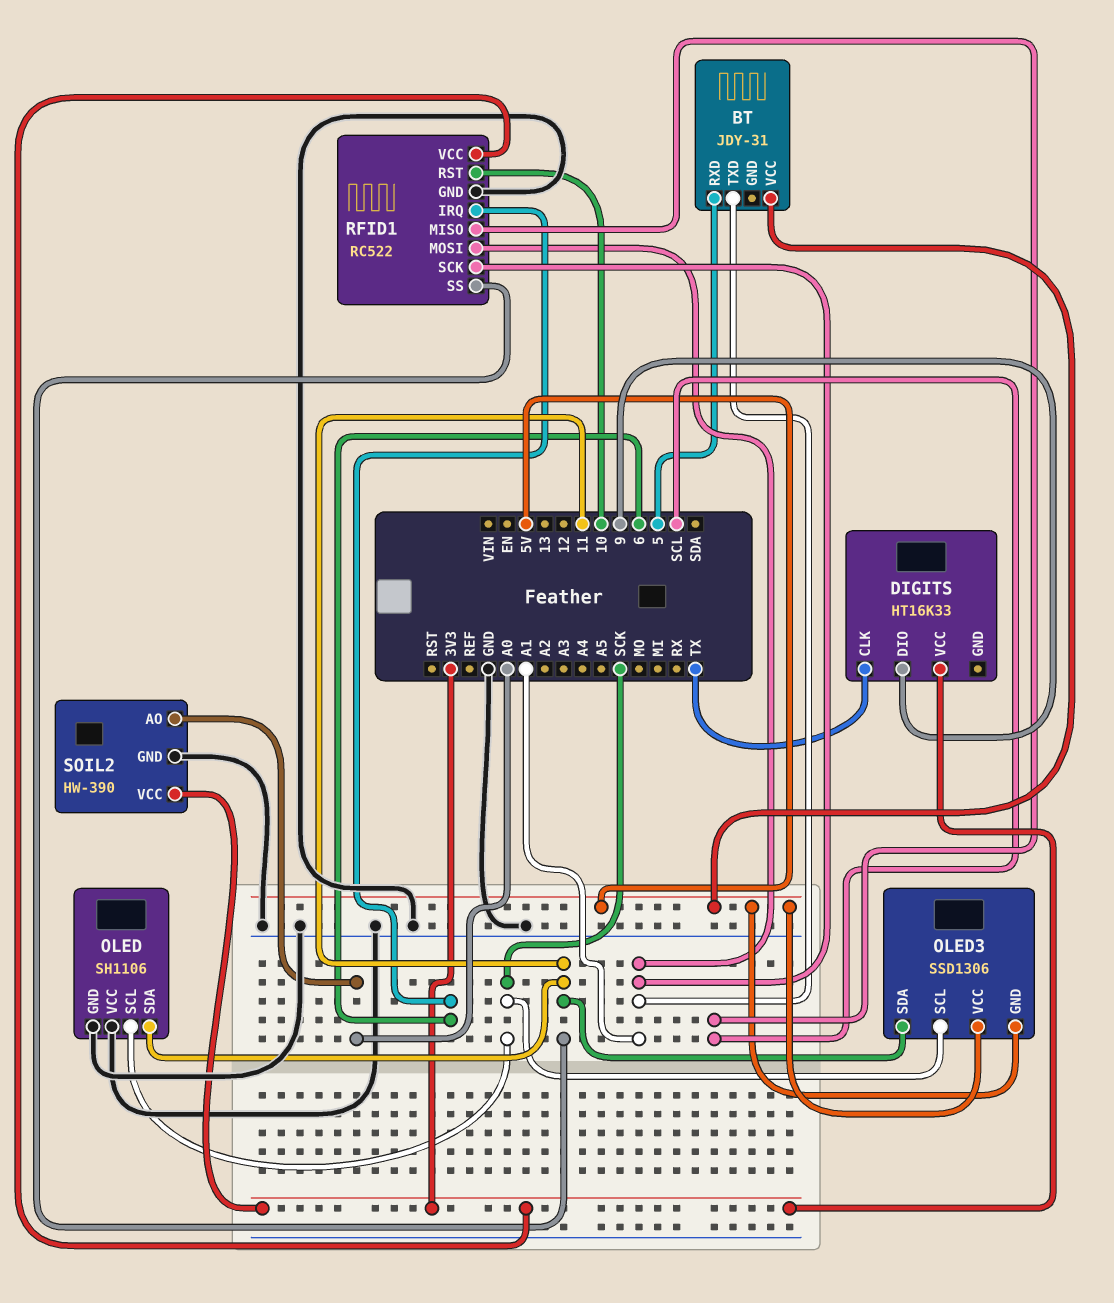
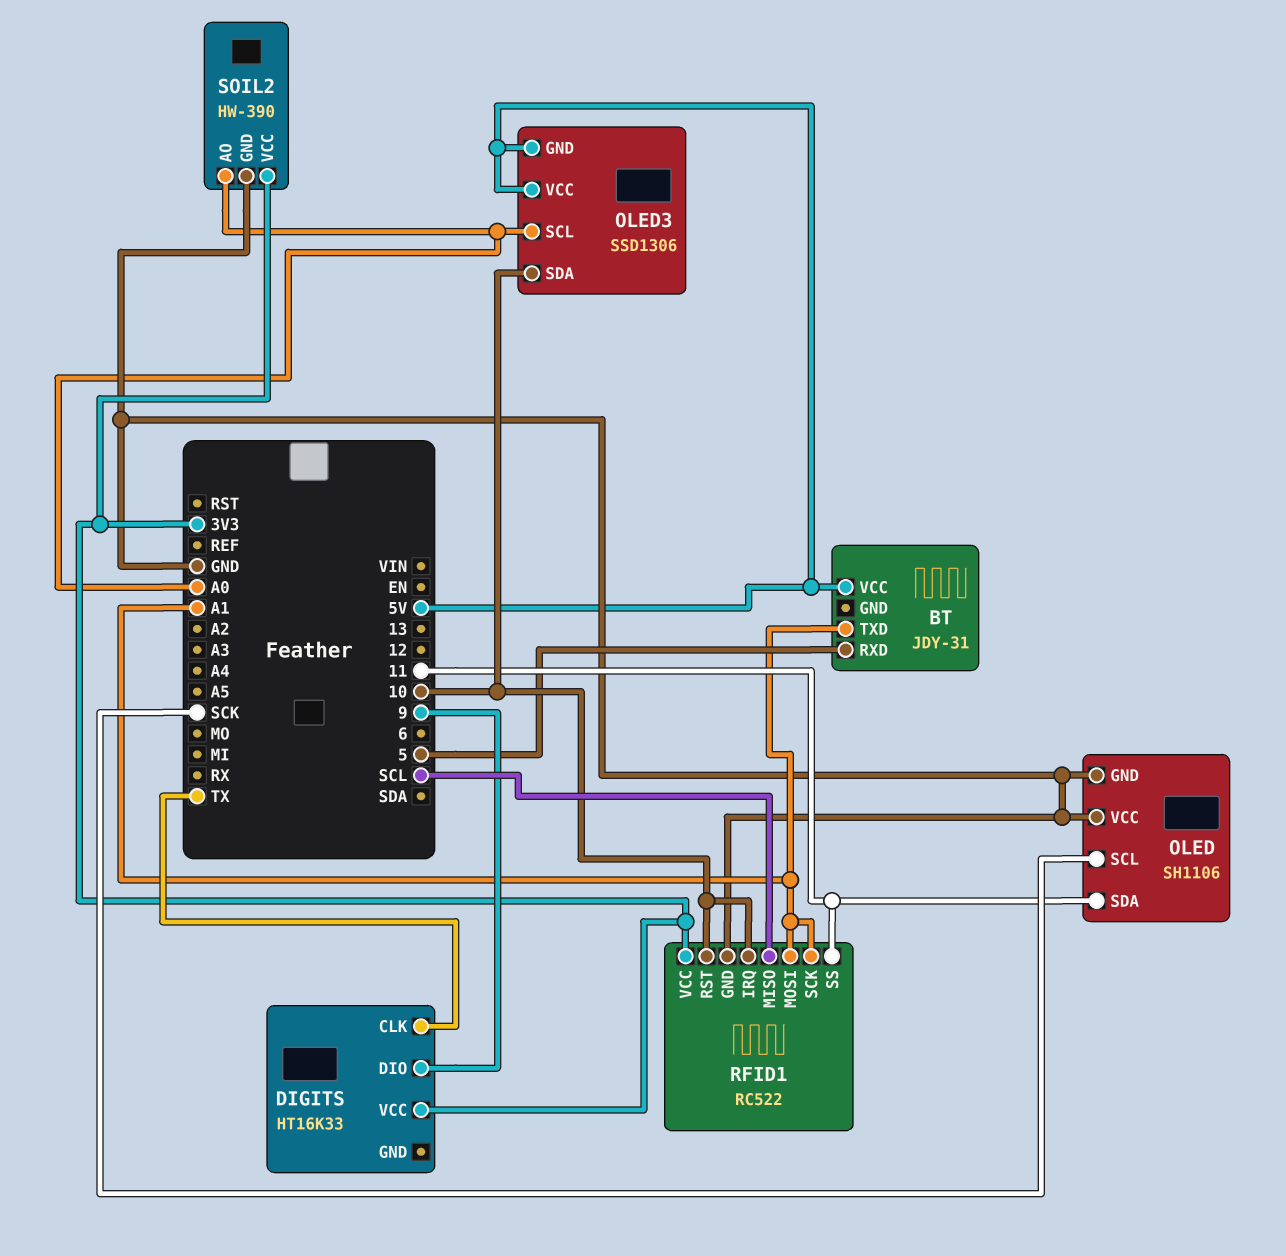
OLED3 pin SCL: SCK -> A0
OLED3 pin SDA: 11 -> 10
RFID1 pin IRQ: 6 -> 10

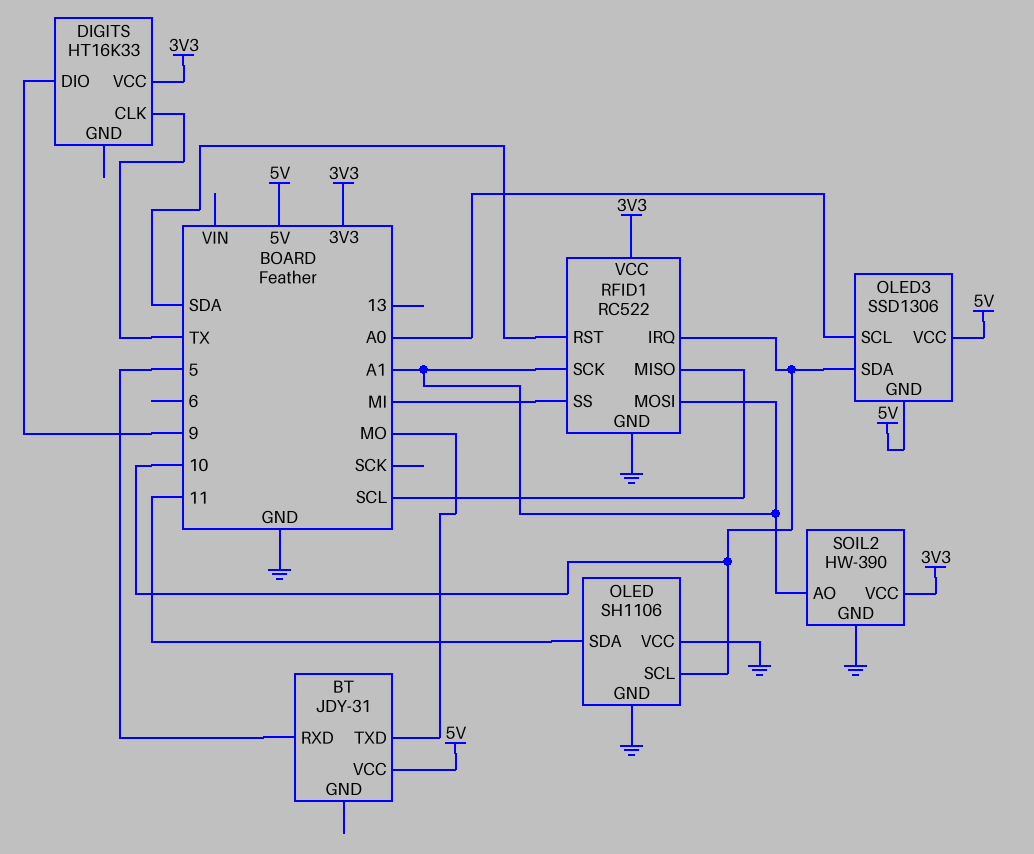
BT pin TXD: A1 -> MO
OLED pin SCL: SCK -> 10
RFID1 pin RST: 10 -> SDA
RFID1 pin SS: 11 -> MI
SOIL2 pin AO: A0 -> A1

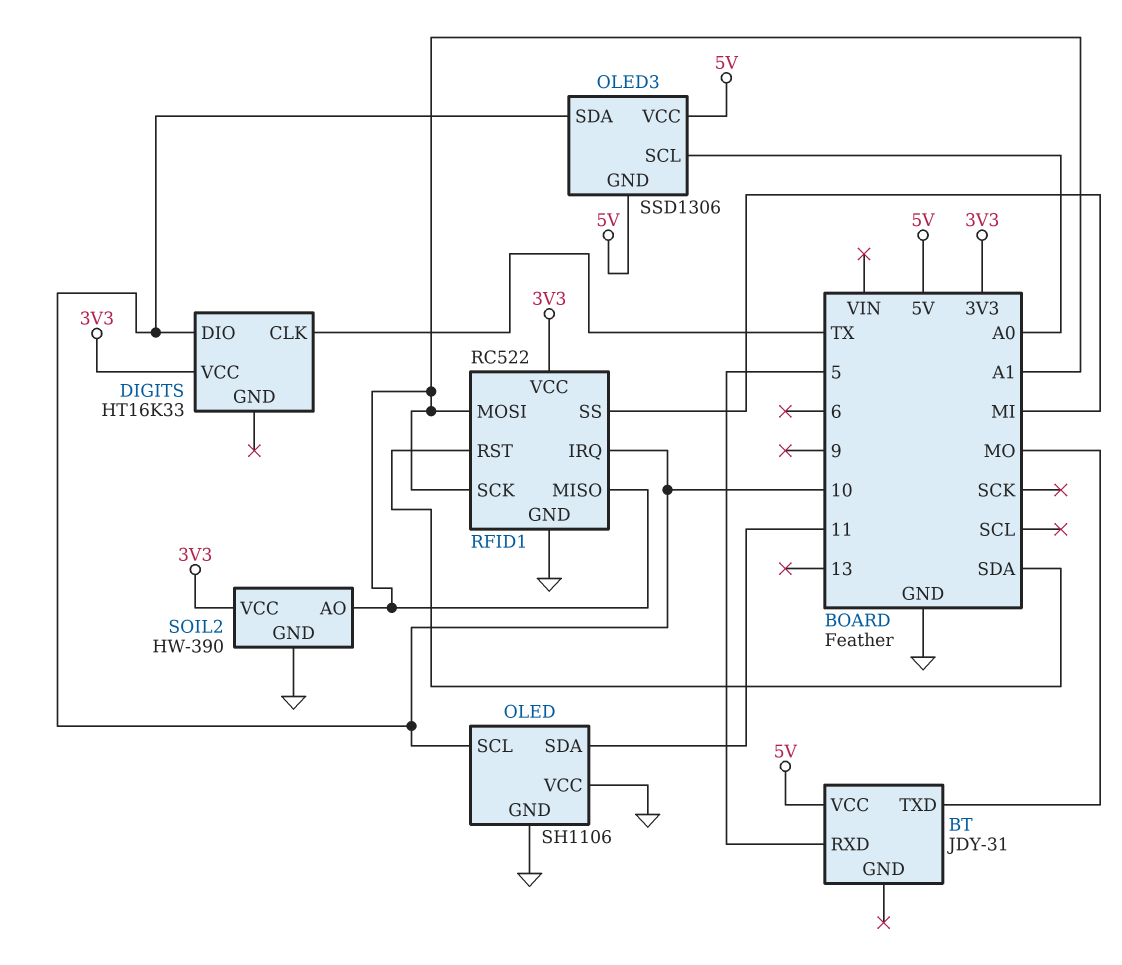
DIGITS pin DIO: 9 -> 10
RFID1 pin MISO: SCL -> A1

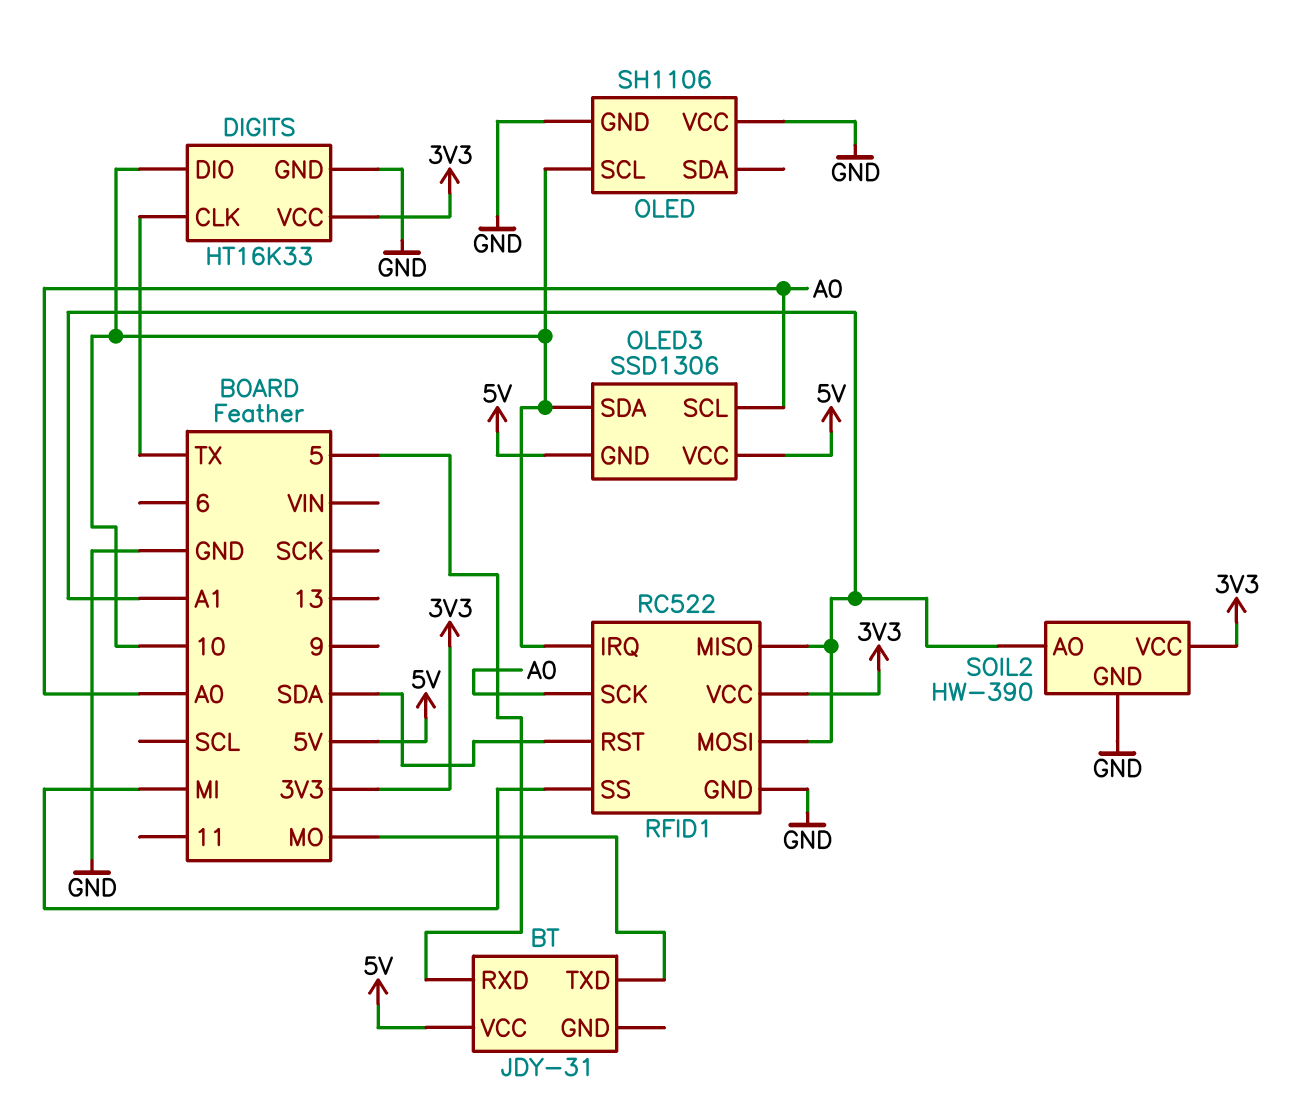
DIGITS pin GND: none -> GND
OLED pin SDA: 11 -> none
RFID1 pin SCK: A1 -> A0

